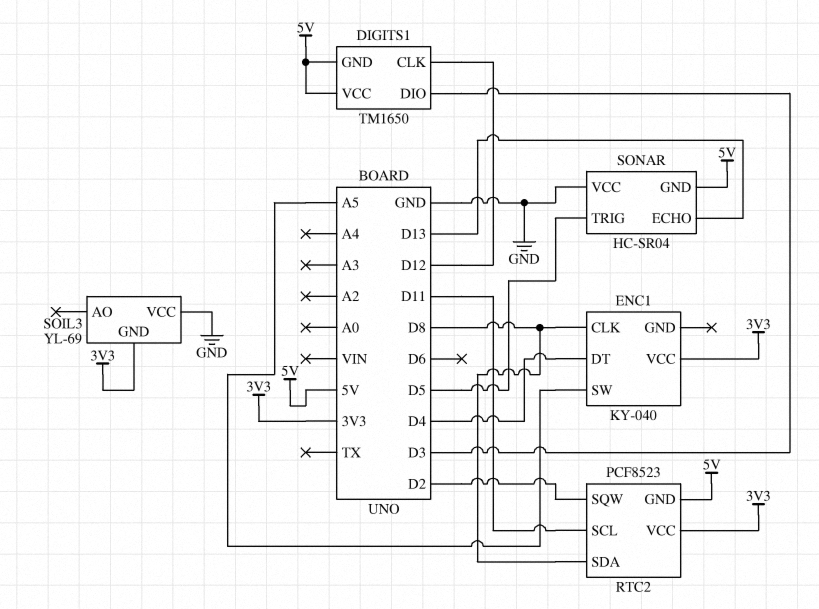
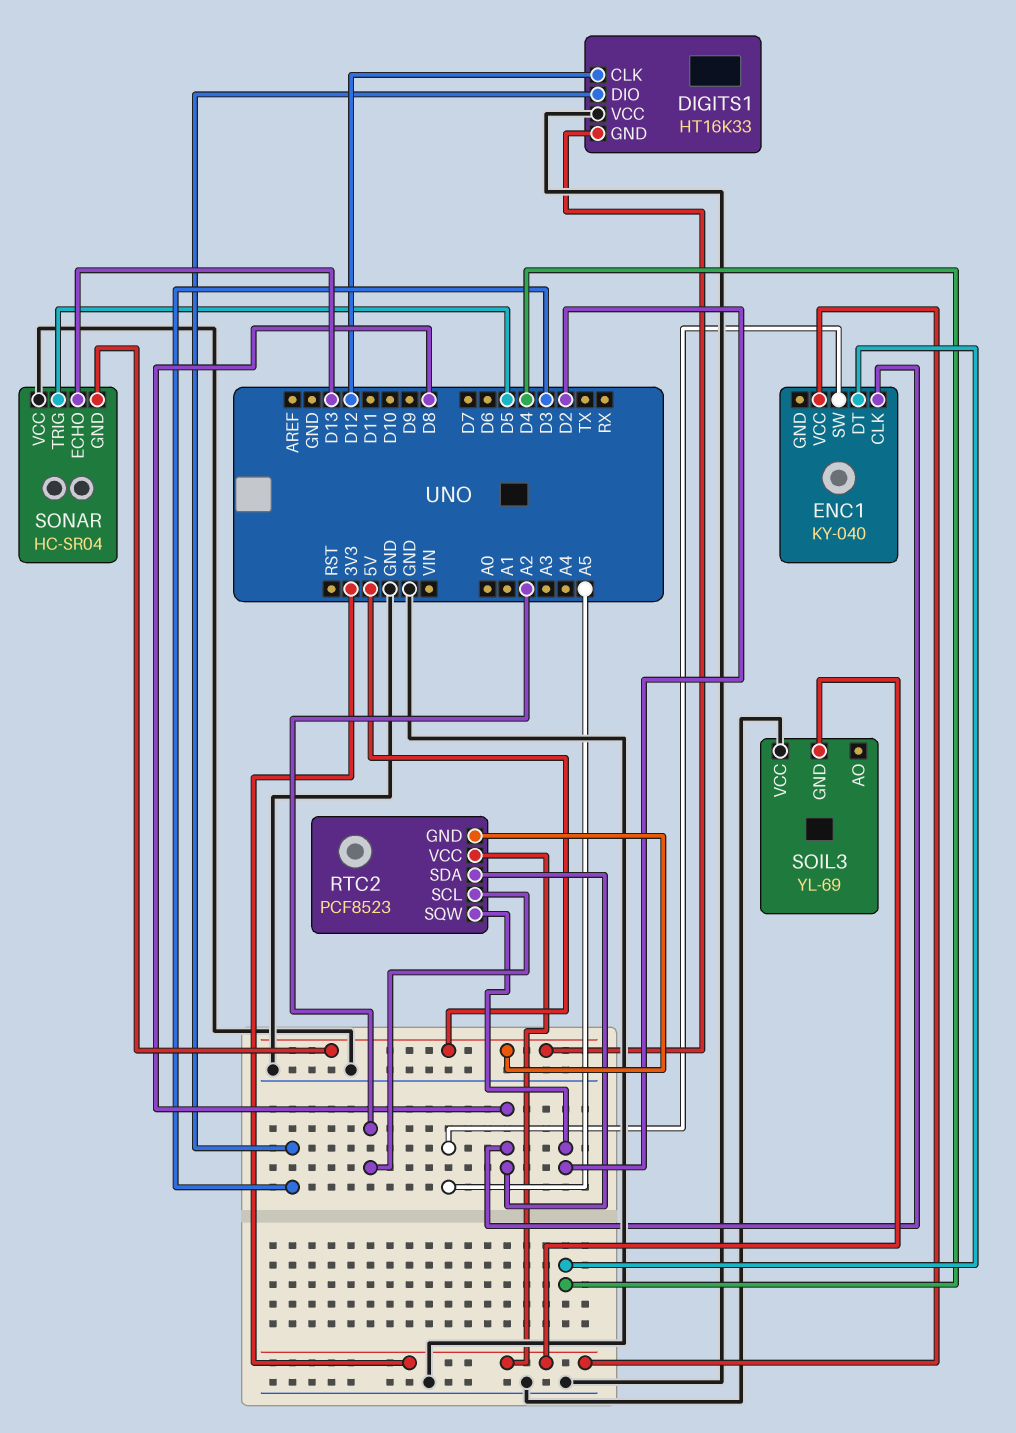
DIGITS1: TM1650 -> HT16K33
DIGITS1 pin VCC: 5V -> GND
RTC2 pin SCL: D11 -> A2

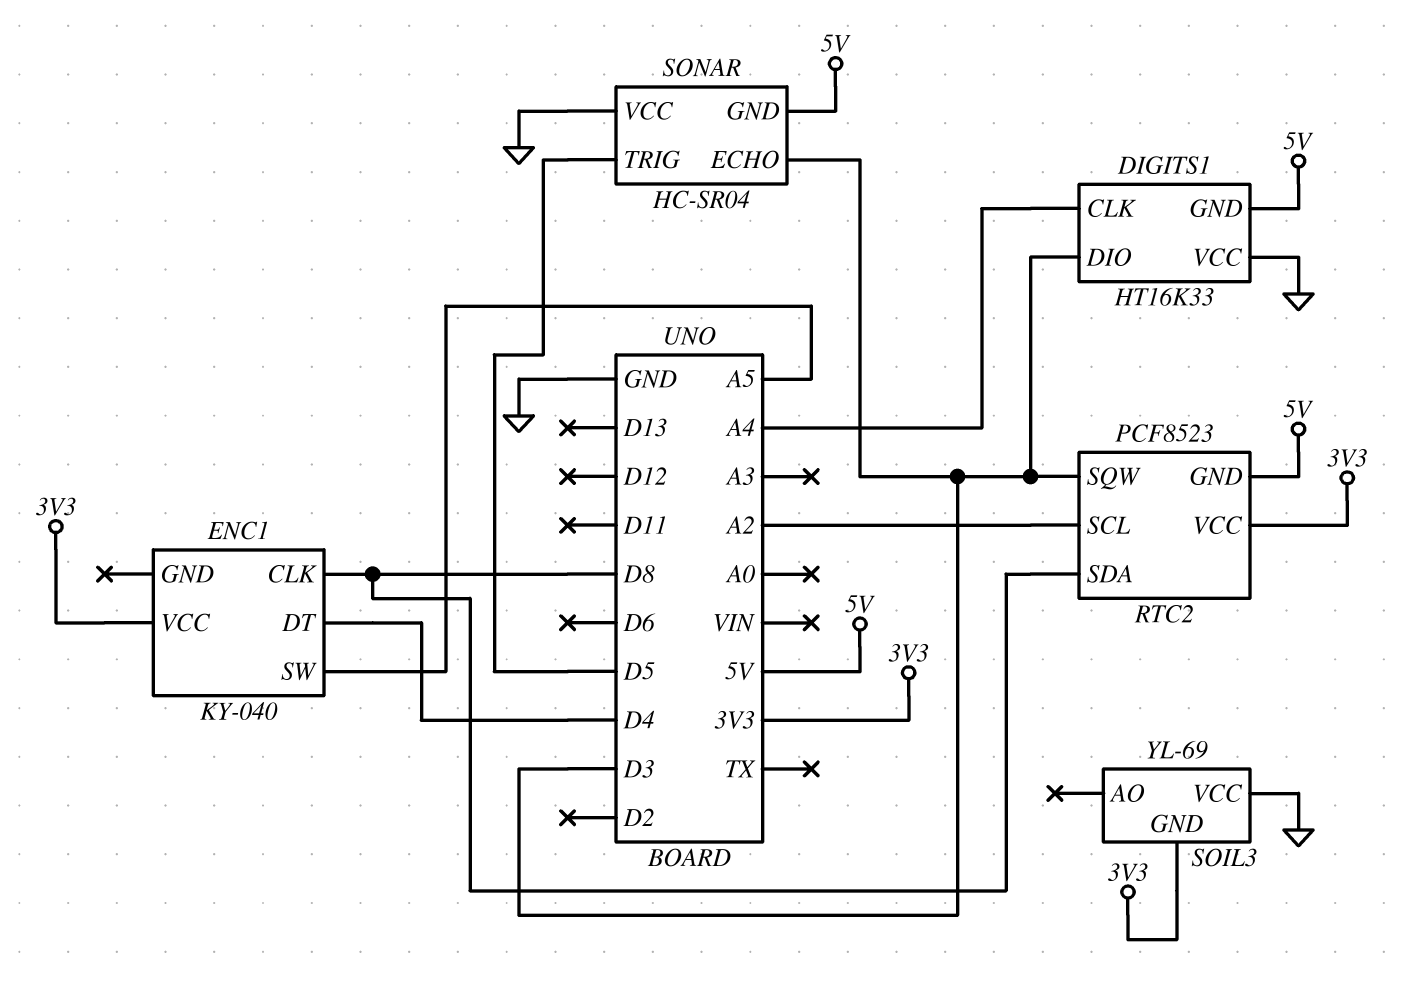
DIGITS1 pin CLK: D12 -> A4
RTC2 pin SQW: D2 -> D3
SONAR pin ECHO: D13 -> D3

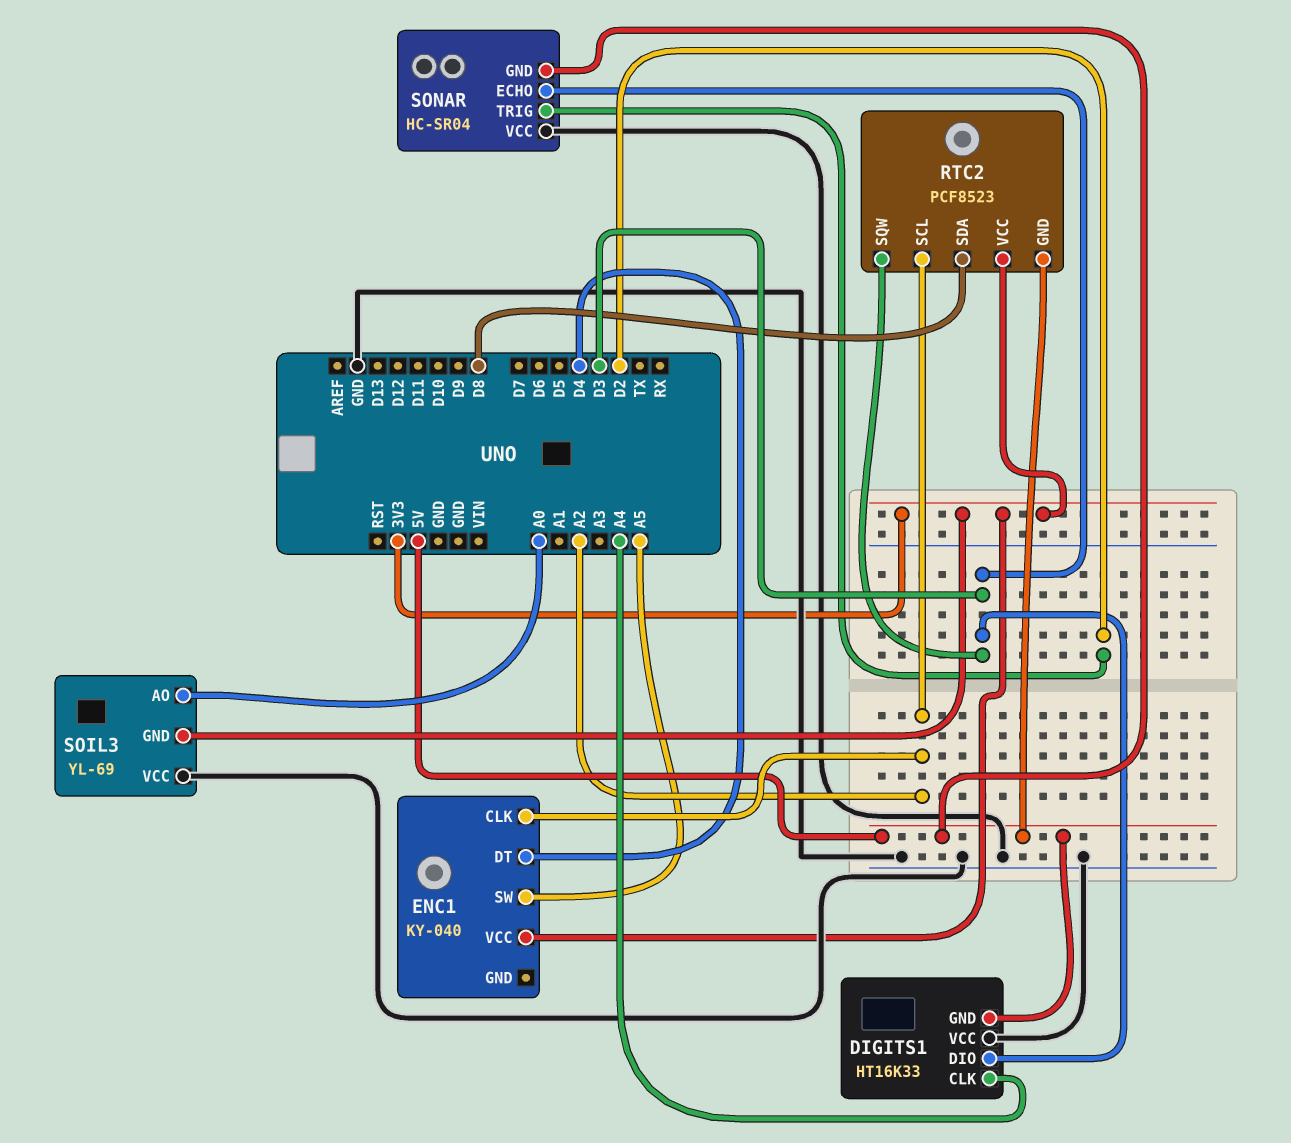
ENC1 pin CLK: D8 -> A2
SOIL3 pin AO: none -> A0
SONAR pin TRIG: D5 -> D2

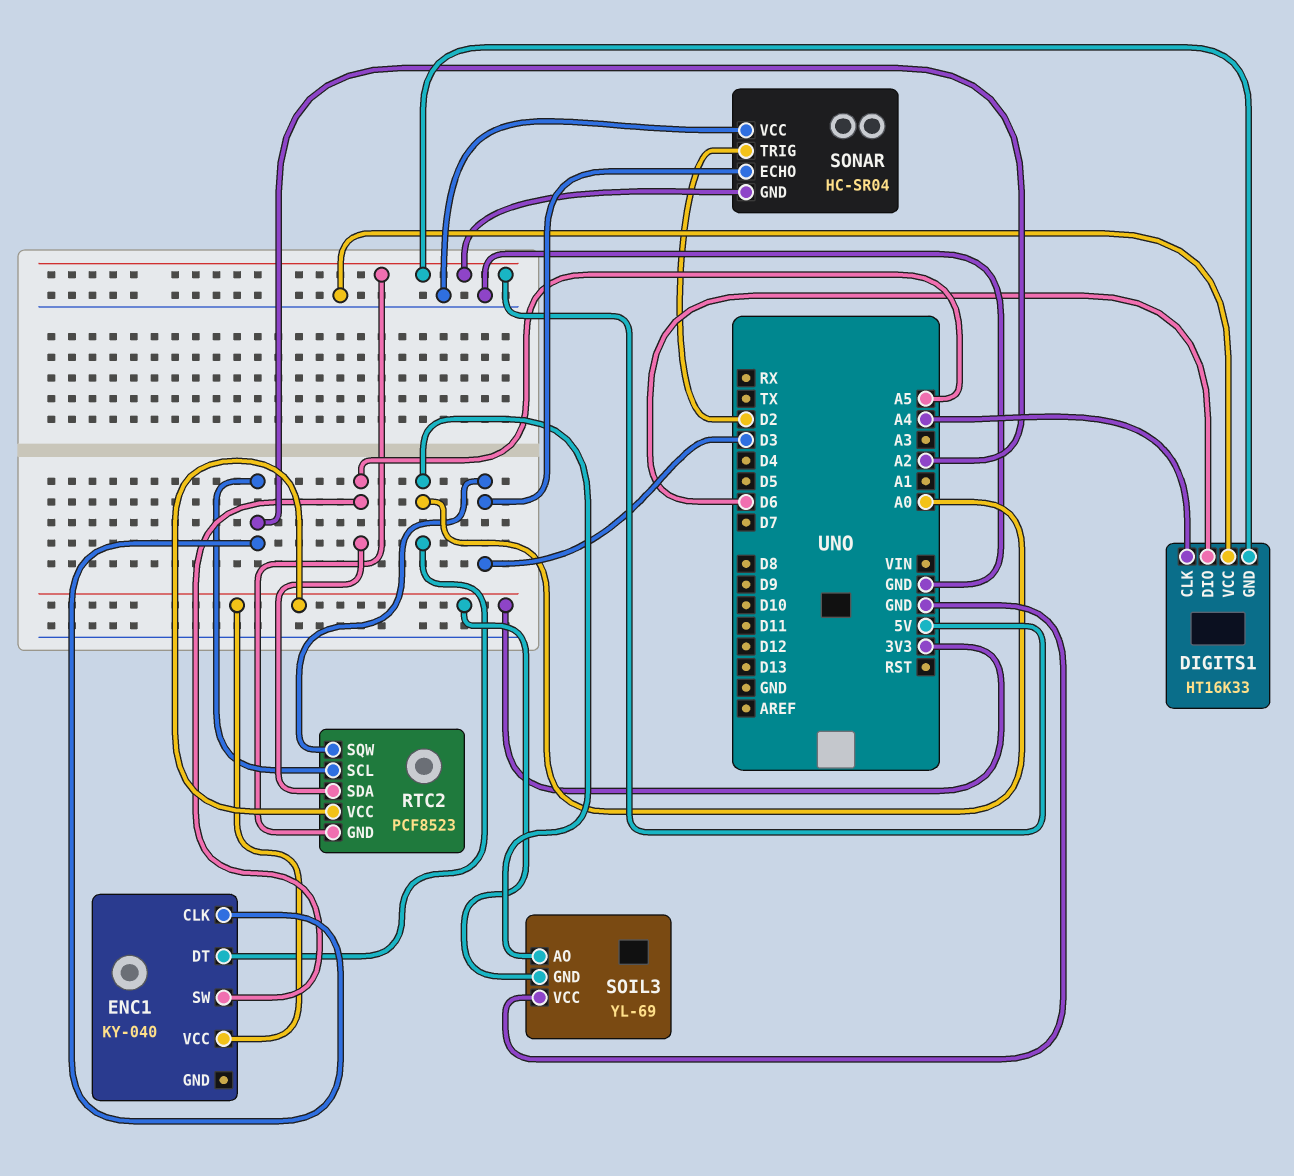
DIGITS1 pin DIO: D3 -> D6
ENC1 pin DT: D4 -> A0
RTC2 pin SDA: D8 -> A5

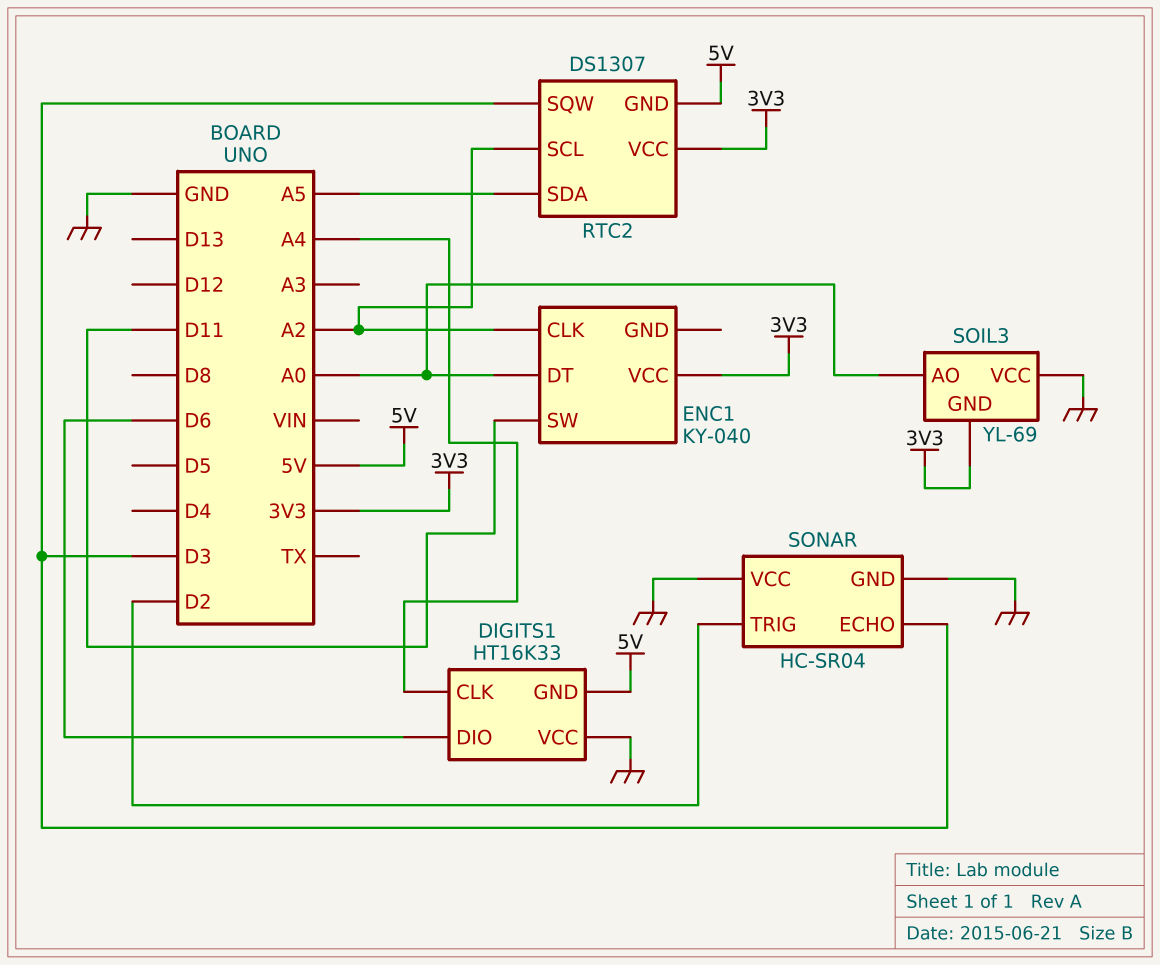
ENC1 pin SW: A5 -> D11
RTC2: PCF8523 -> DS1307
SONAR pin GND: 5V -> GND

